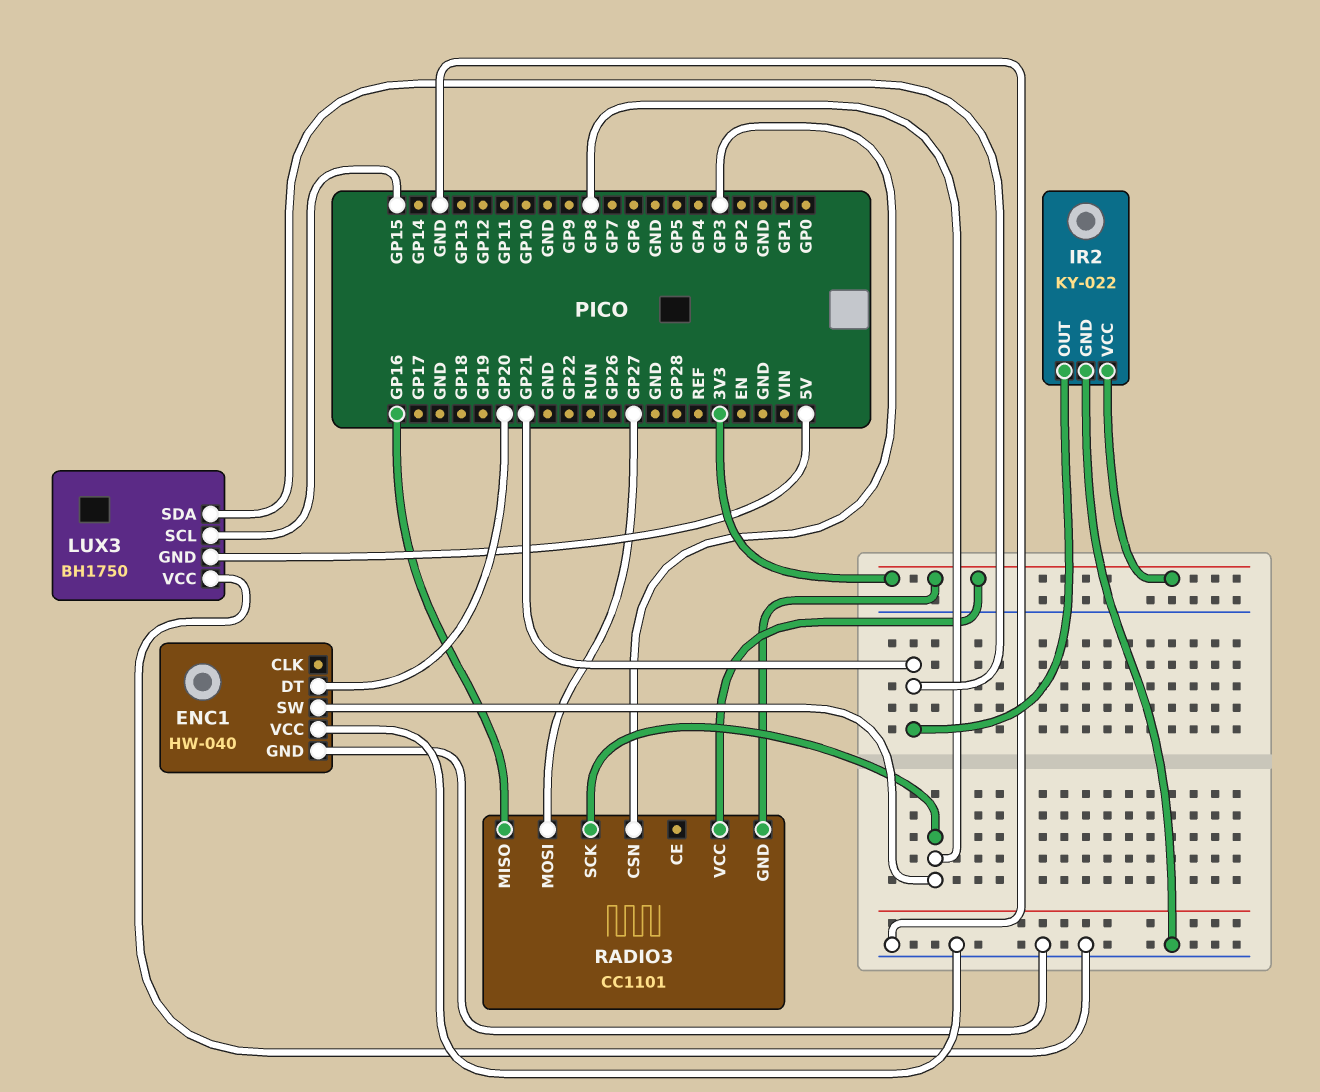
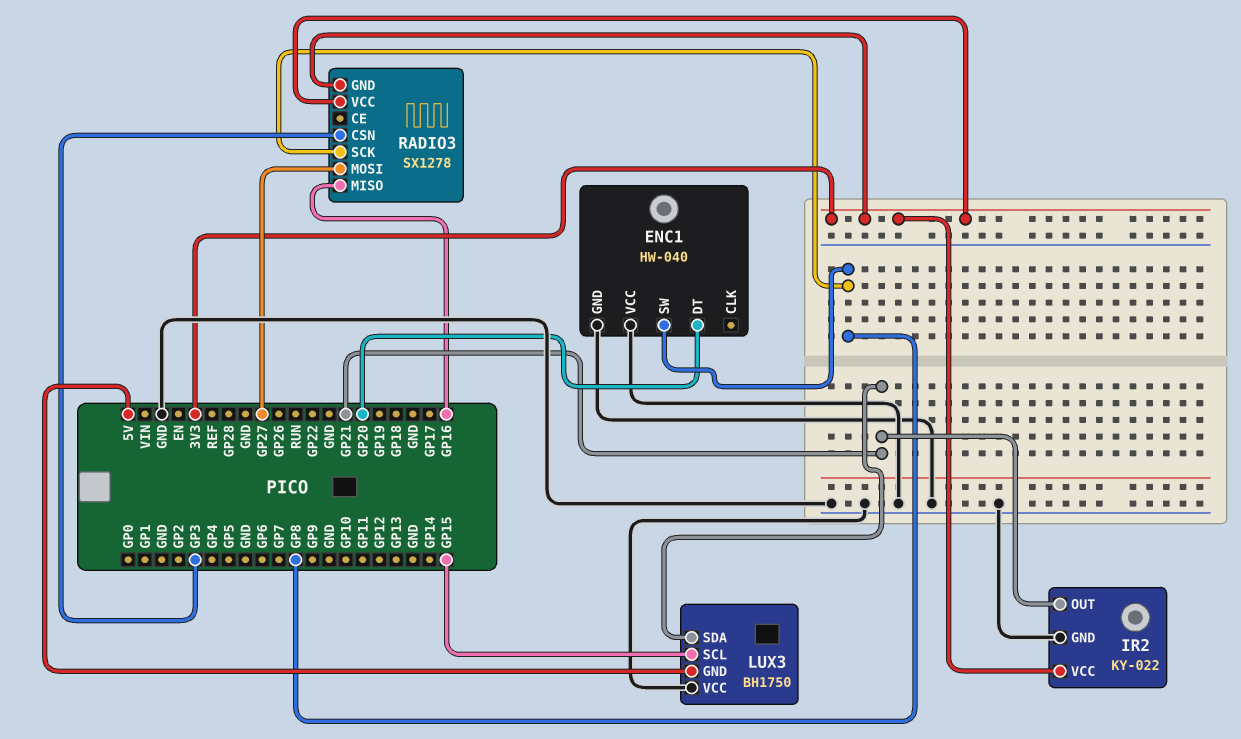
RADIO3: CC1101 -> SX1278

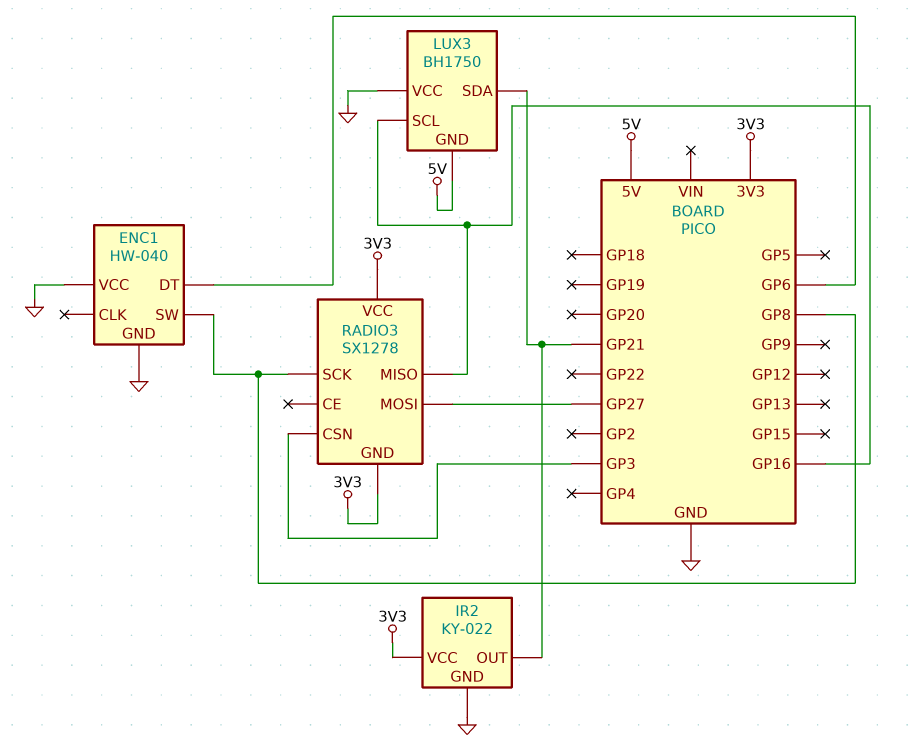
ENC1 pin DT: GP20 -> GP6
LUX3 pin SCL: GP15 -> GP16

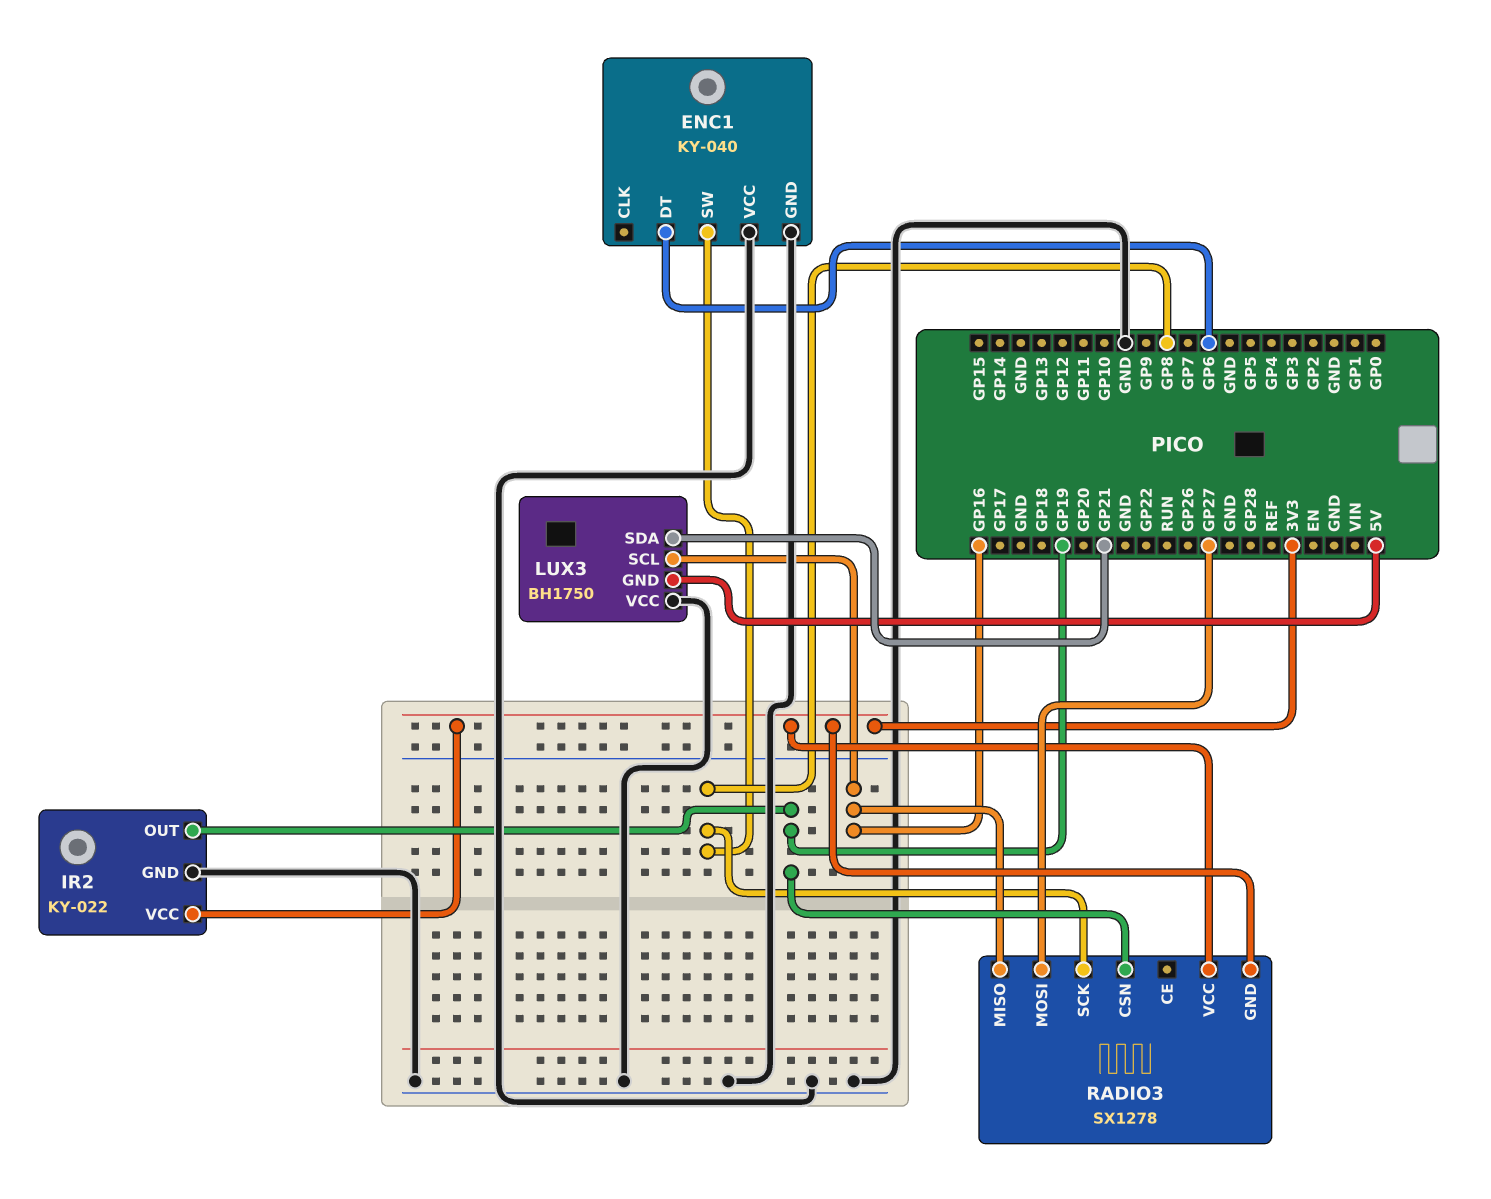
ENC1: HW-040 -> KY-040
IR2 pin OUT: GP21 -> GP19
RADIO3 pin CSN: GP3 -> GP19

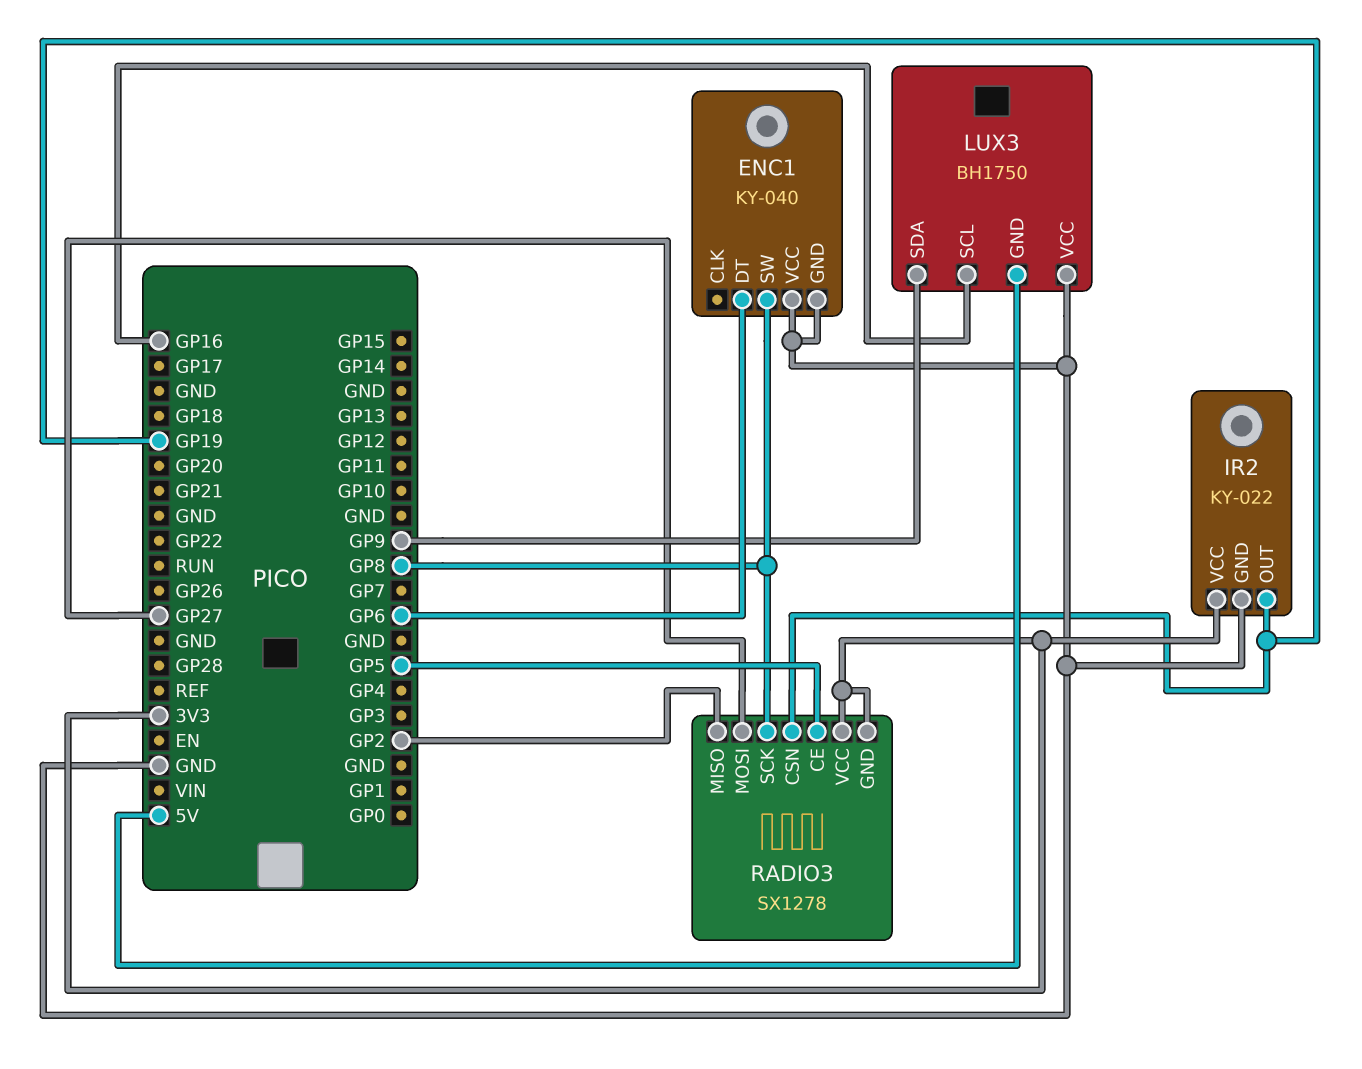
LUX3 pin SDA: GP21 -> GP9
RADIO3 pin CE: none -> GP5
RADIO3 pin MISO: GP16 -> GP2

